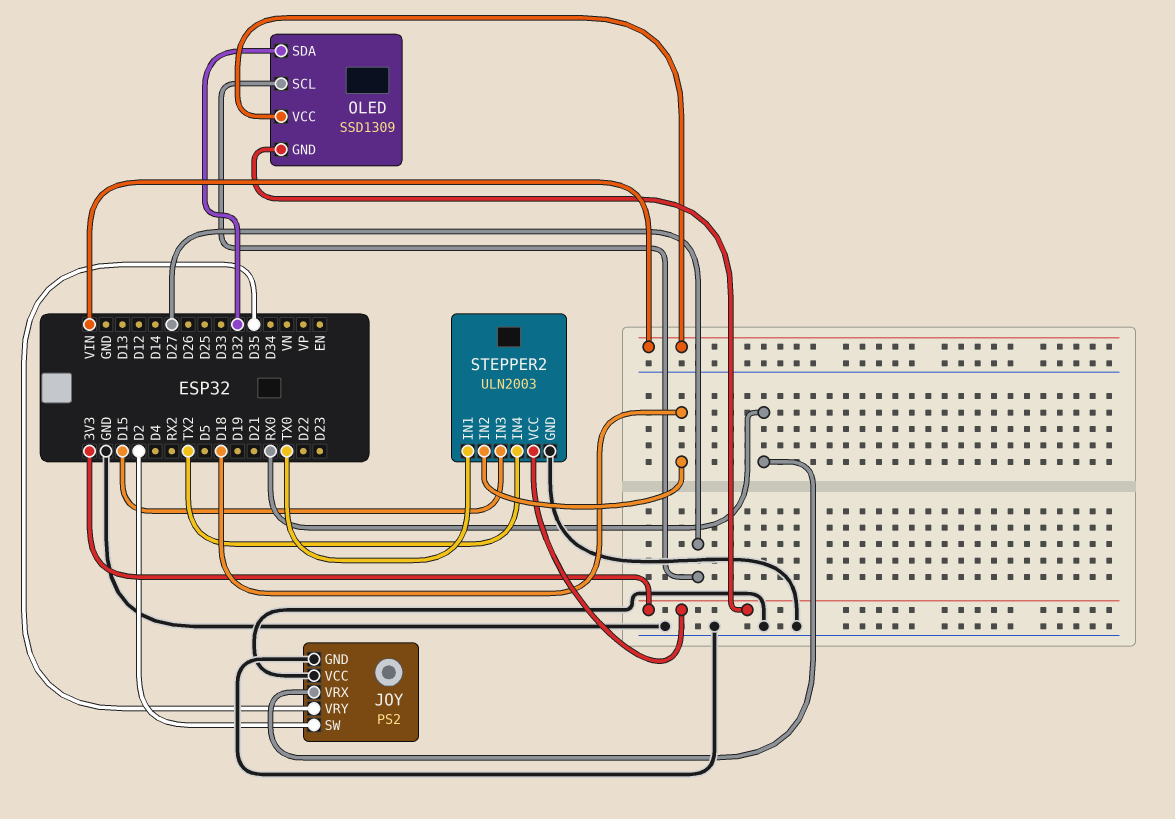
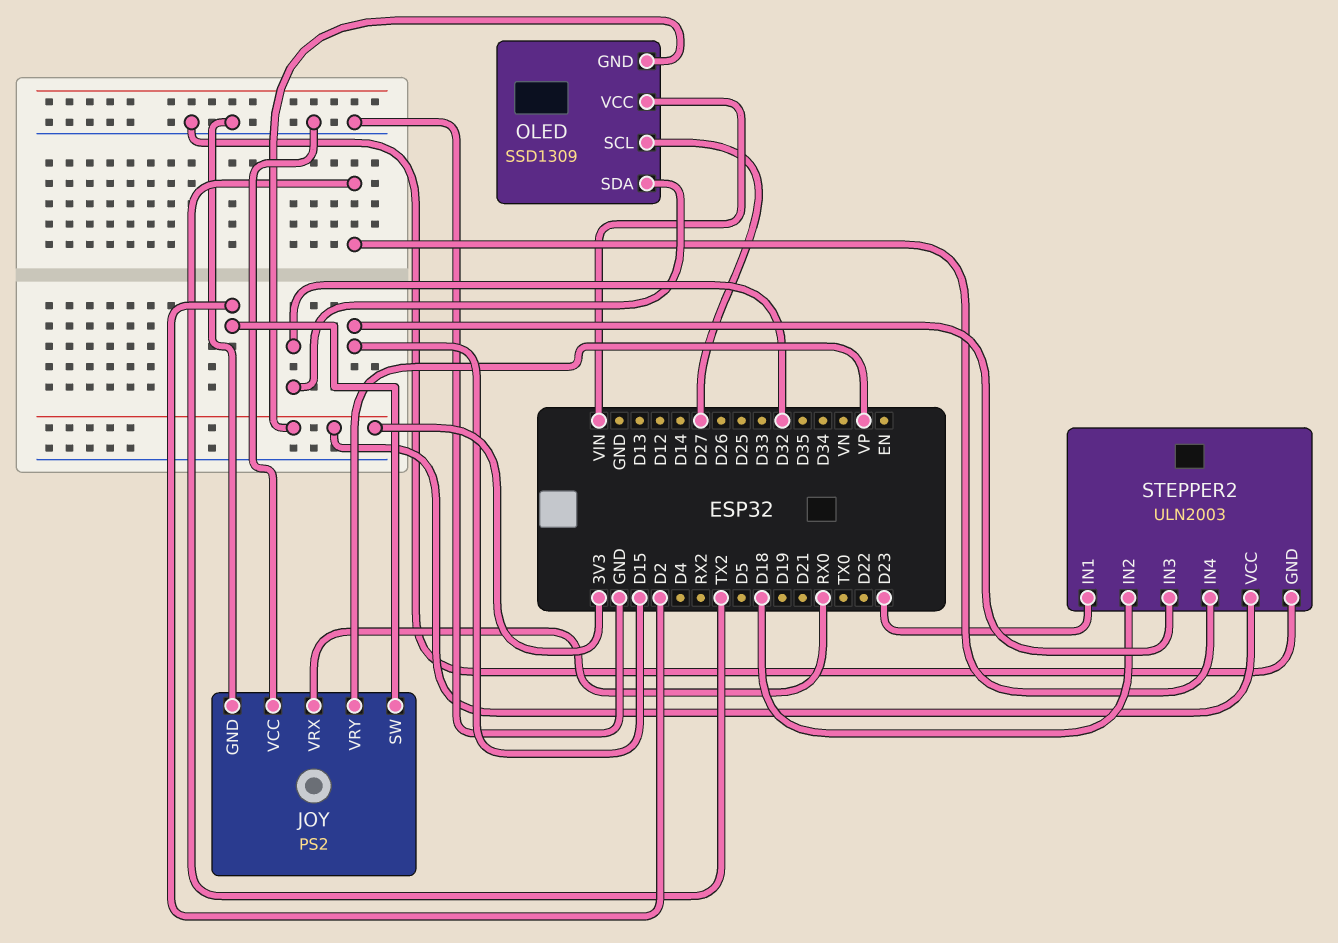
JOY pin VRY: D35 -> VP
STEPPER2 pin IN1: TX0 -> D23

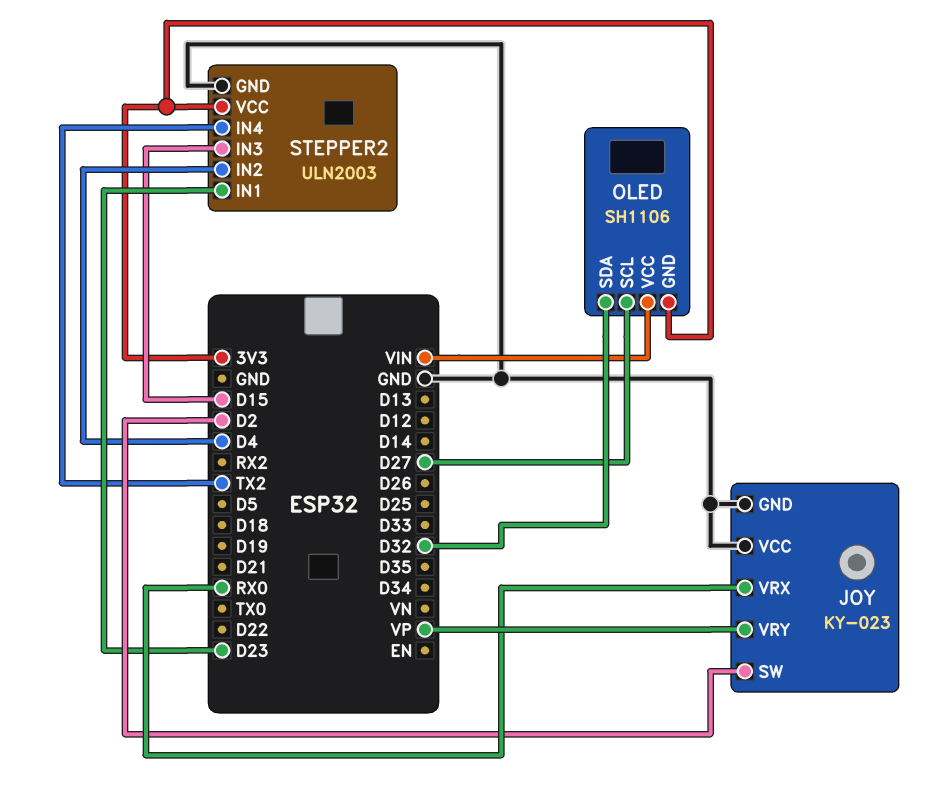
JOY: PS2 -> KY-023
OLED: SSD1309 -> SH1106
STEPPER2 pin IN2: D18 -> D4

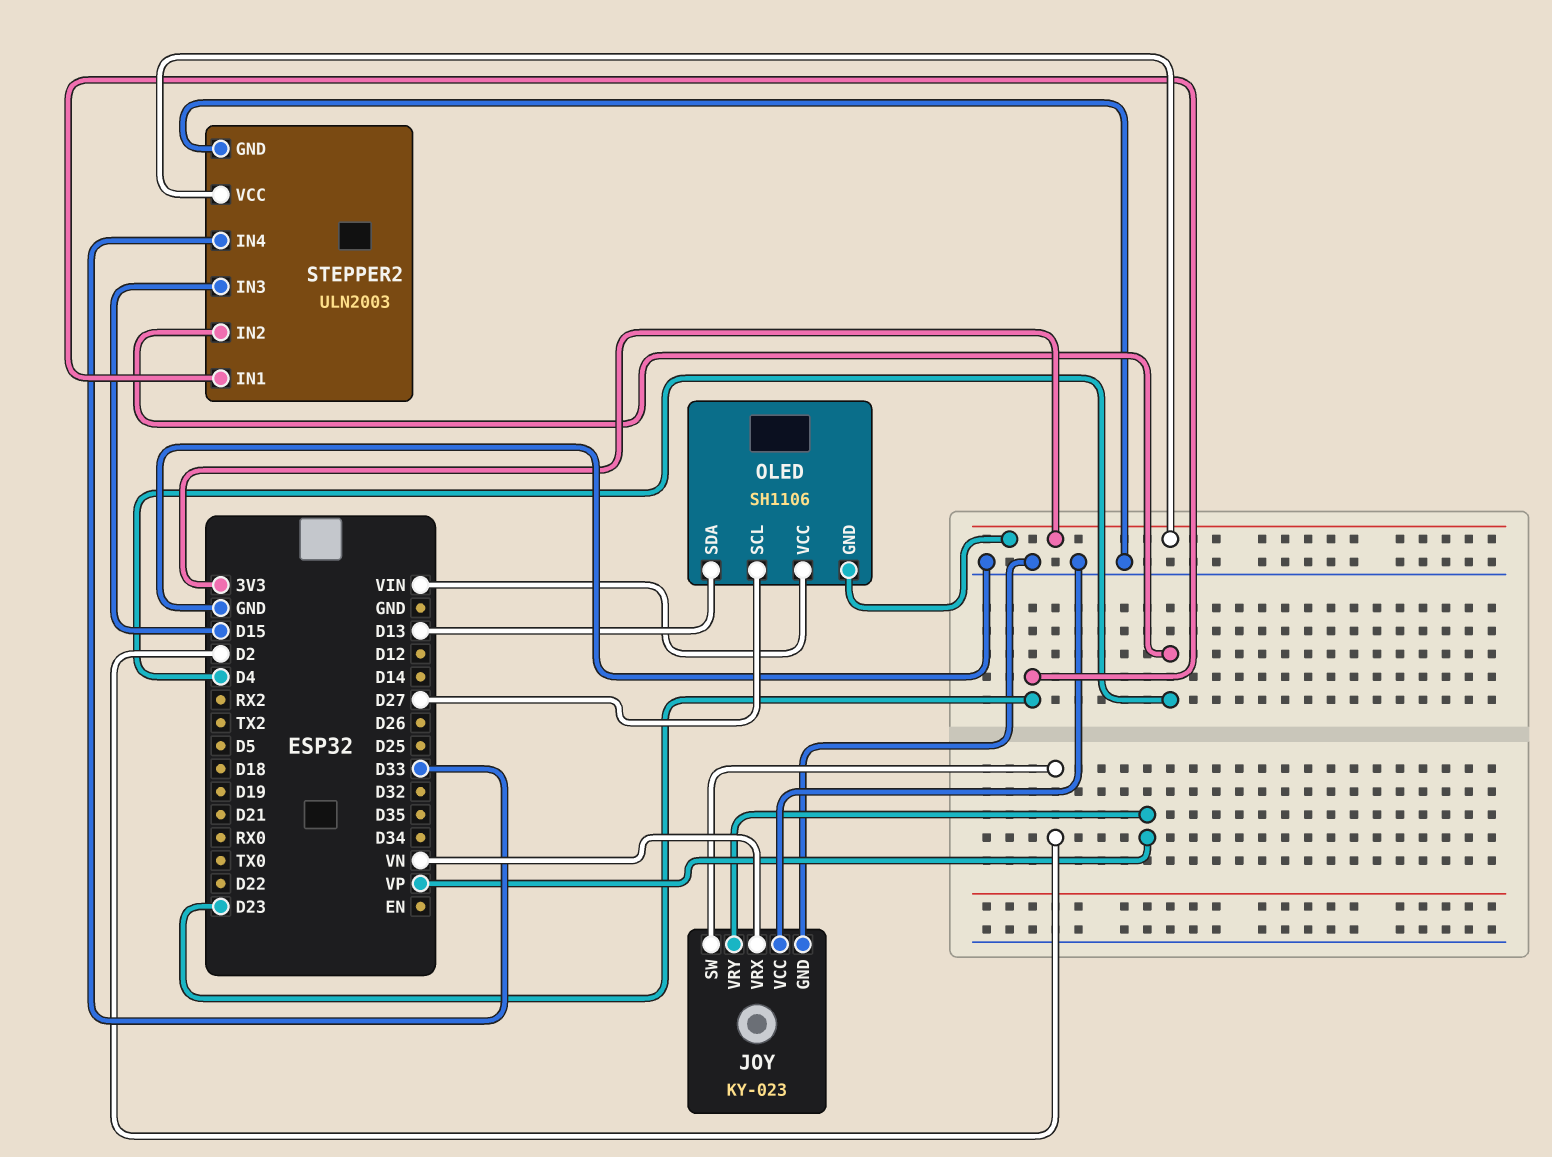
JOY pin VRX: RX0 -> VN
OLED pin SDA: D32 -> D13
STEPPER2 pin IN4: TX2 -> D33

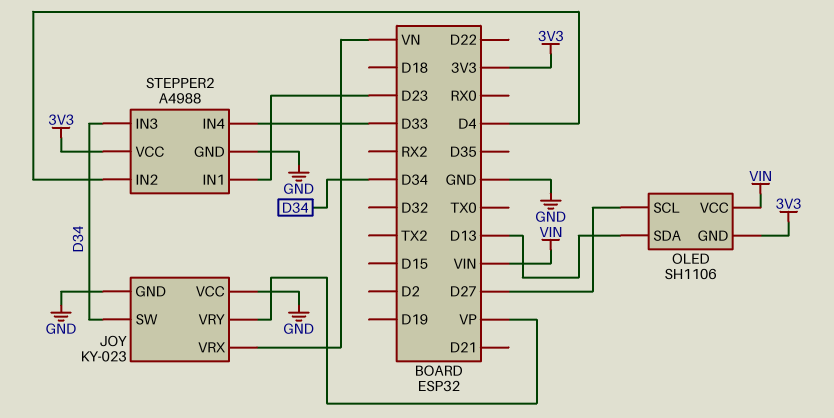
JOY pin SW: D2 -> D34
STEPPER2: ULN2003 -> A4988
STEPPER2 pin IN3: D15 -> D34

